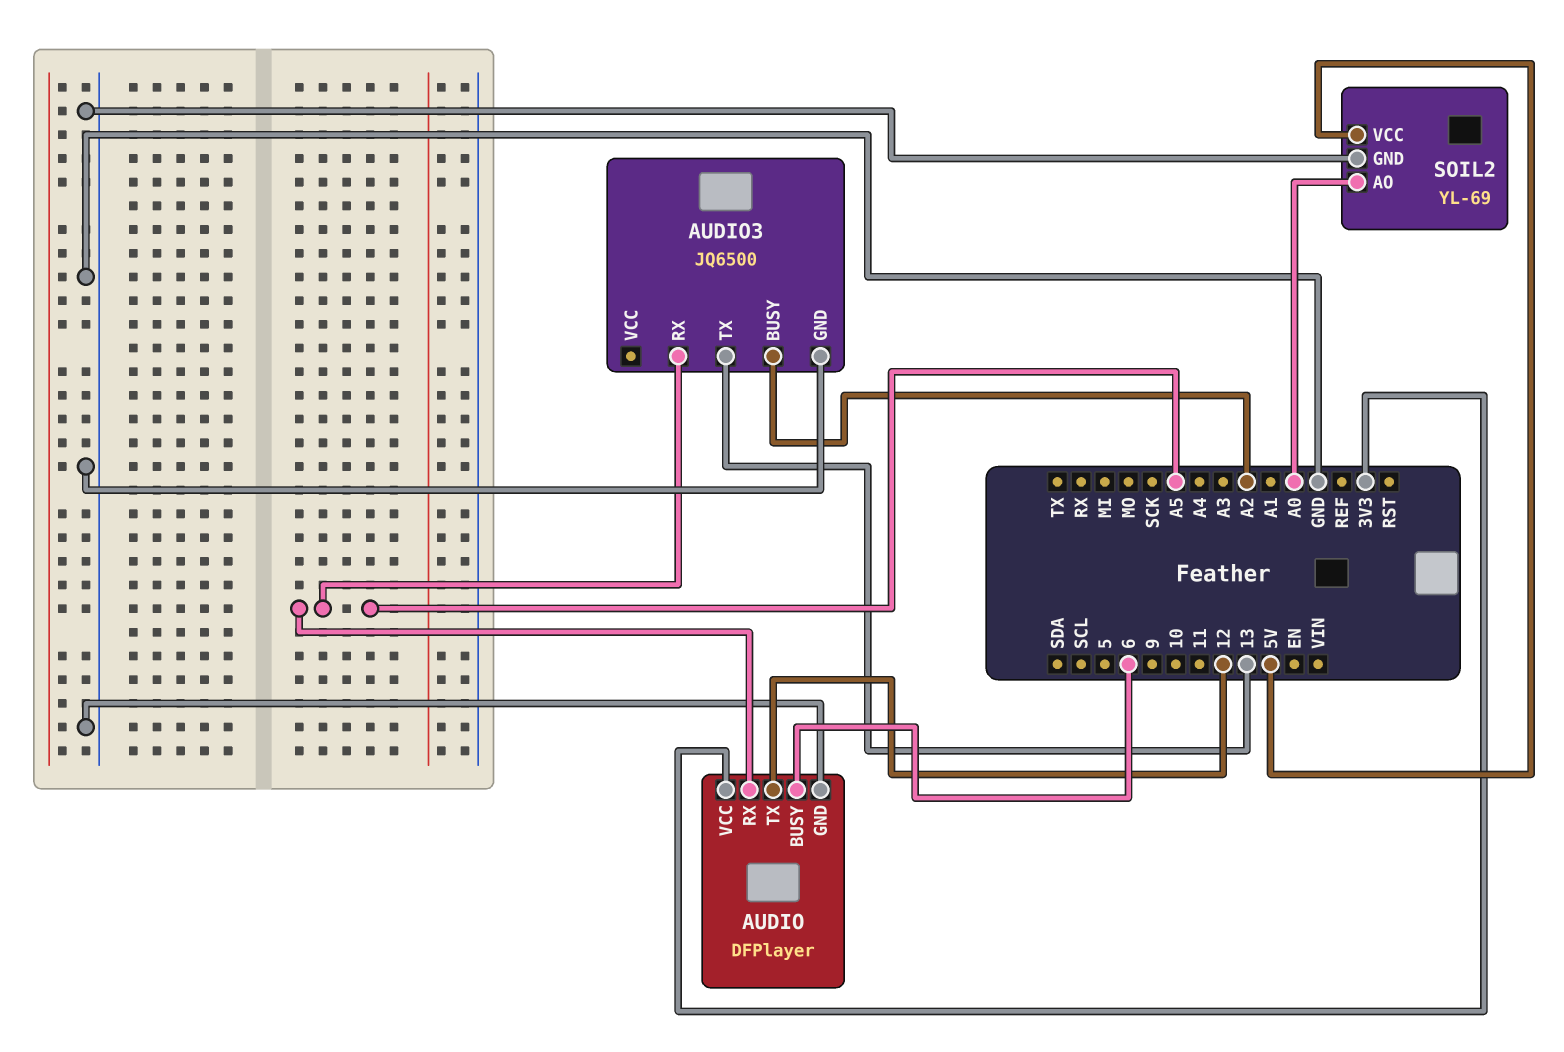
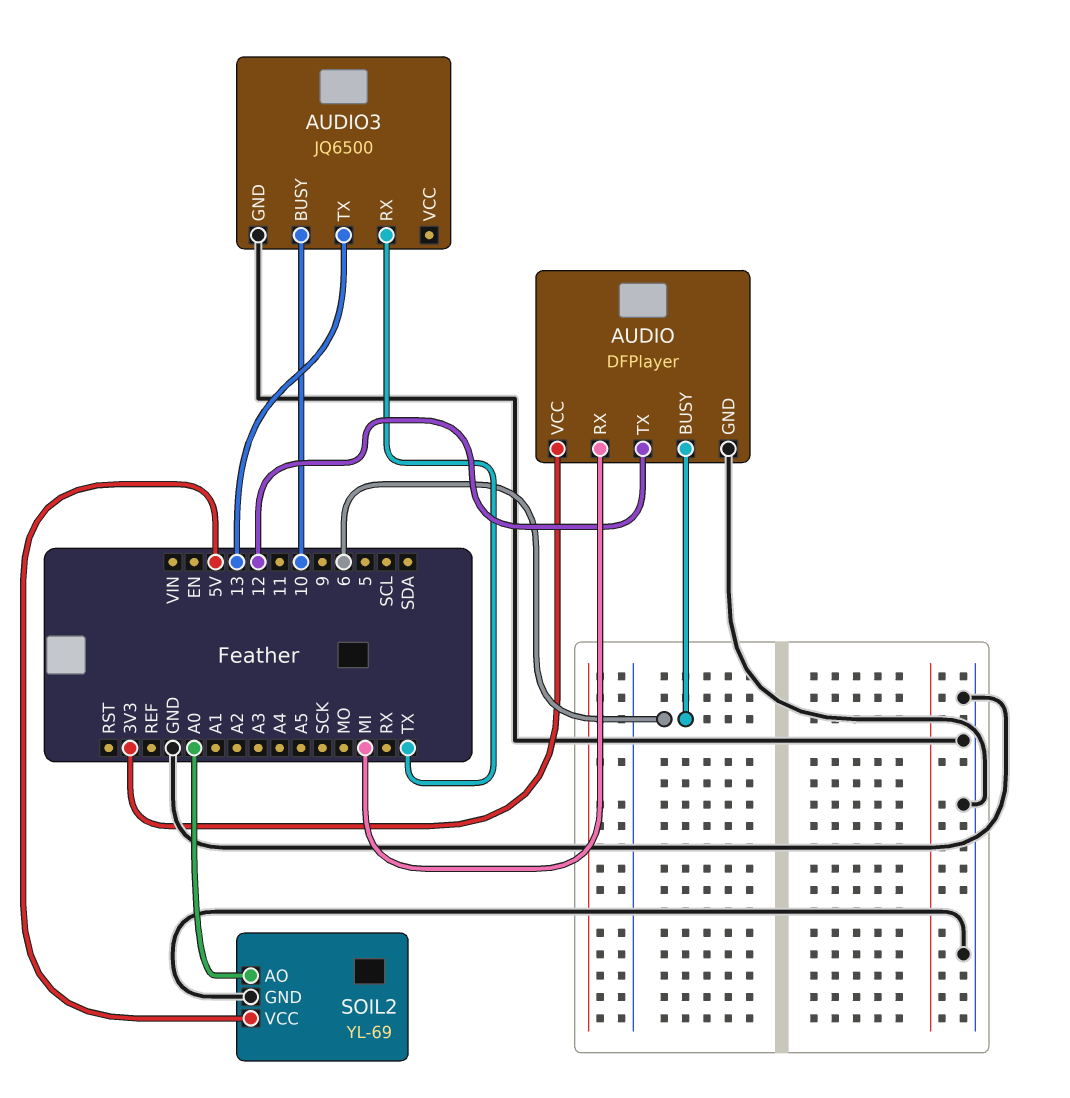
AUDIO pin RX: A5 -> MI
AUDIO3 pin BUSY: A2 -> 10
AUDIO3 pin RX: A5 -> TX

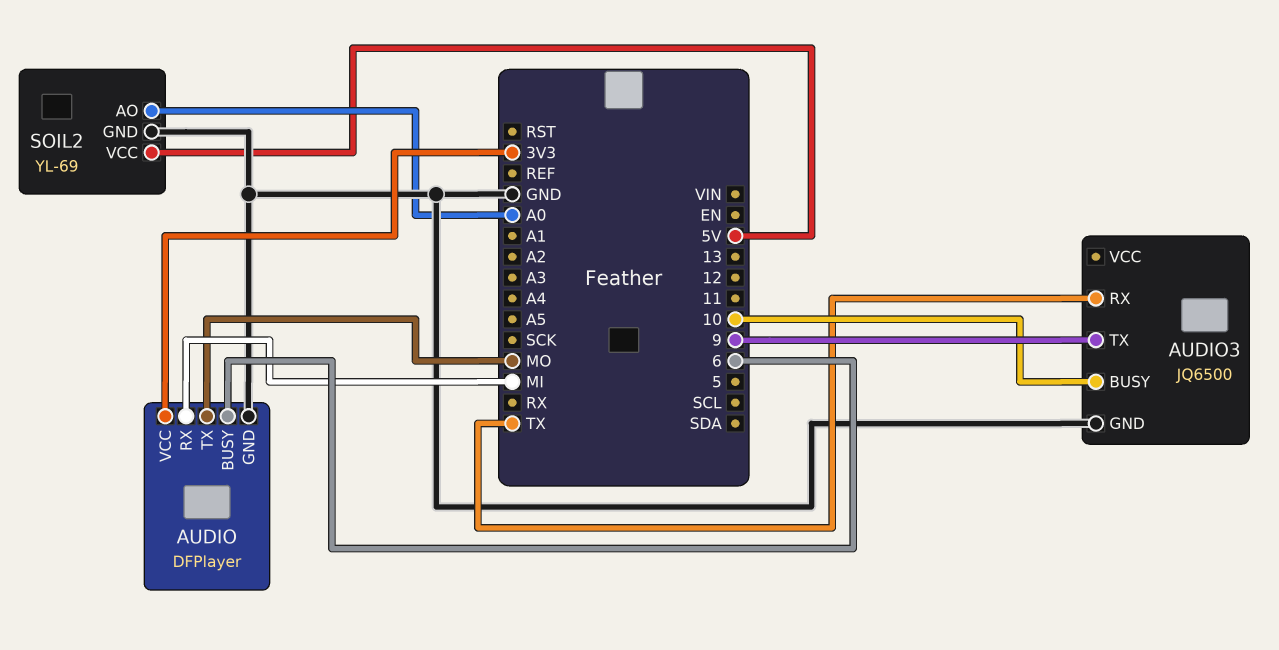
AUDIO pin TX: 12 -> MO
AUDIO3 pin TX: 13 -> 9

